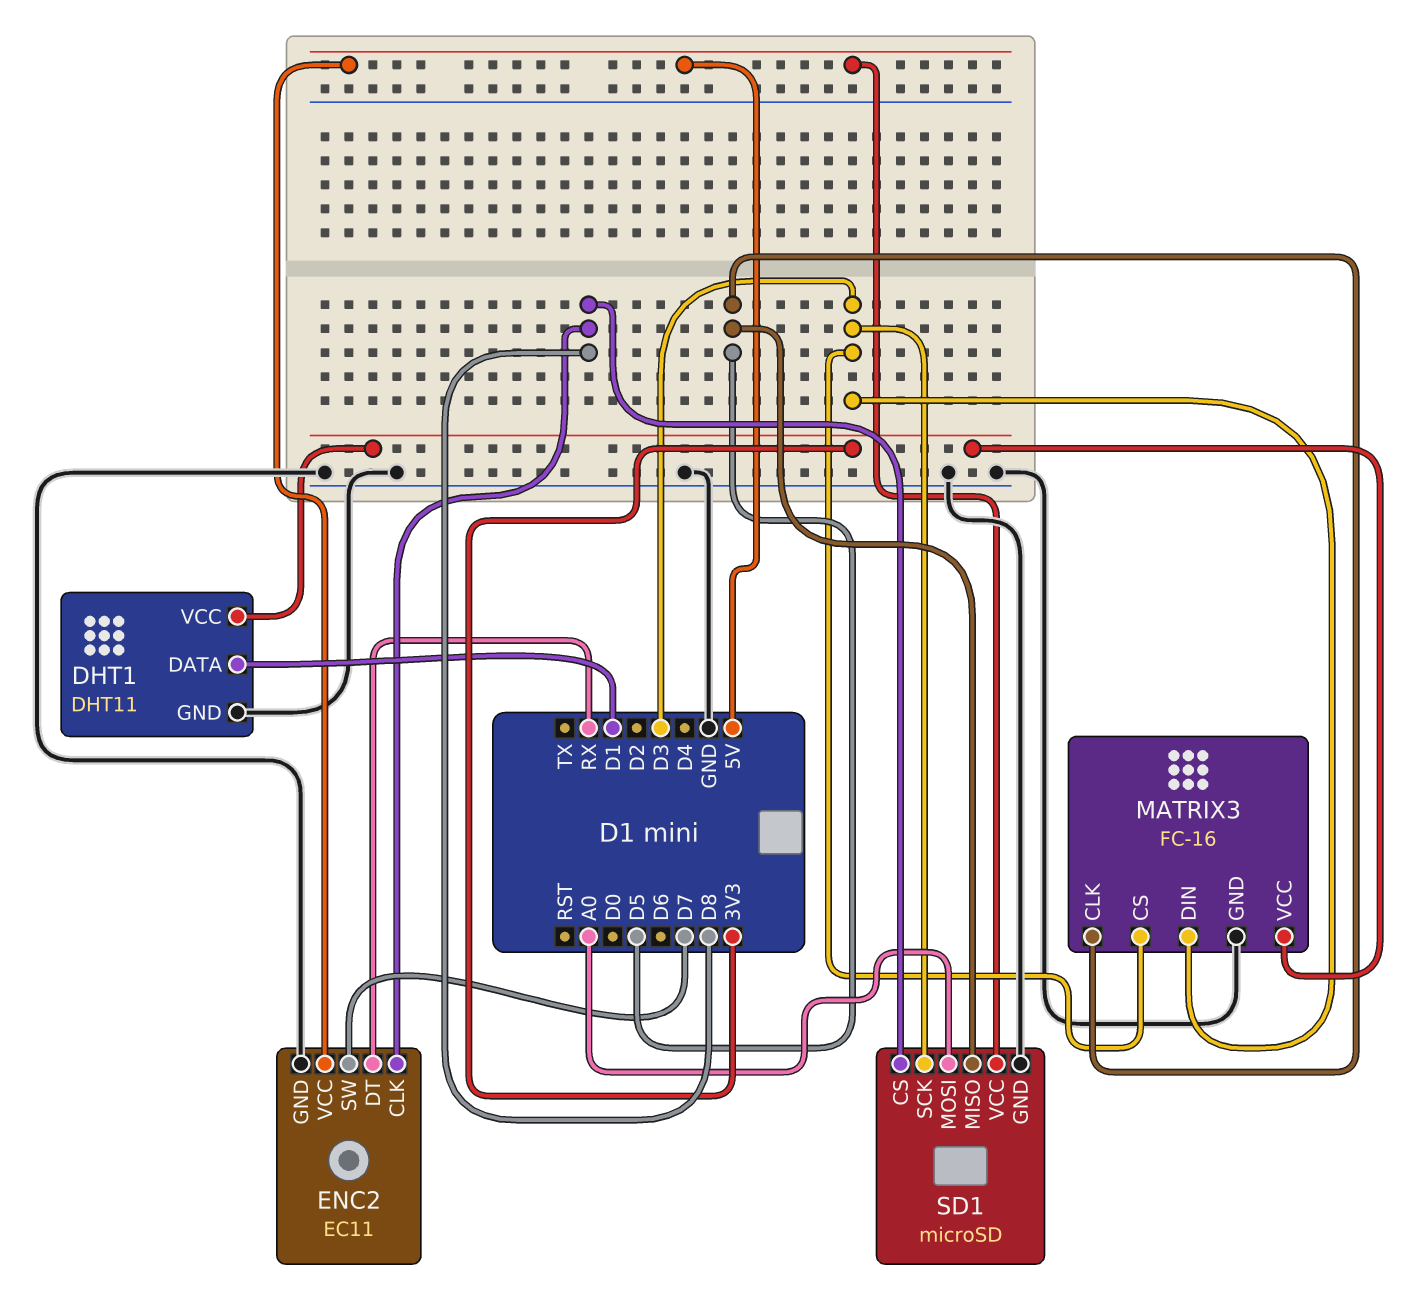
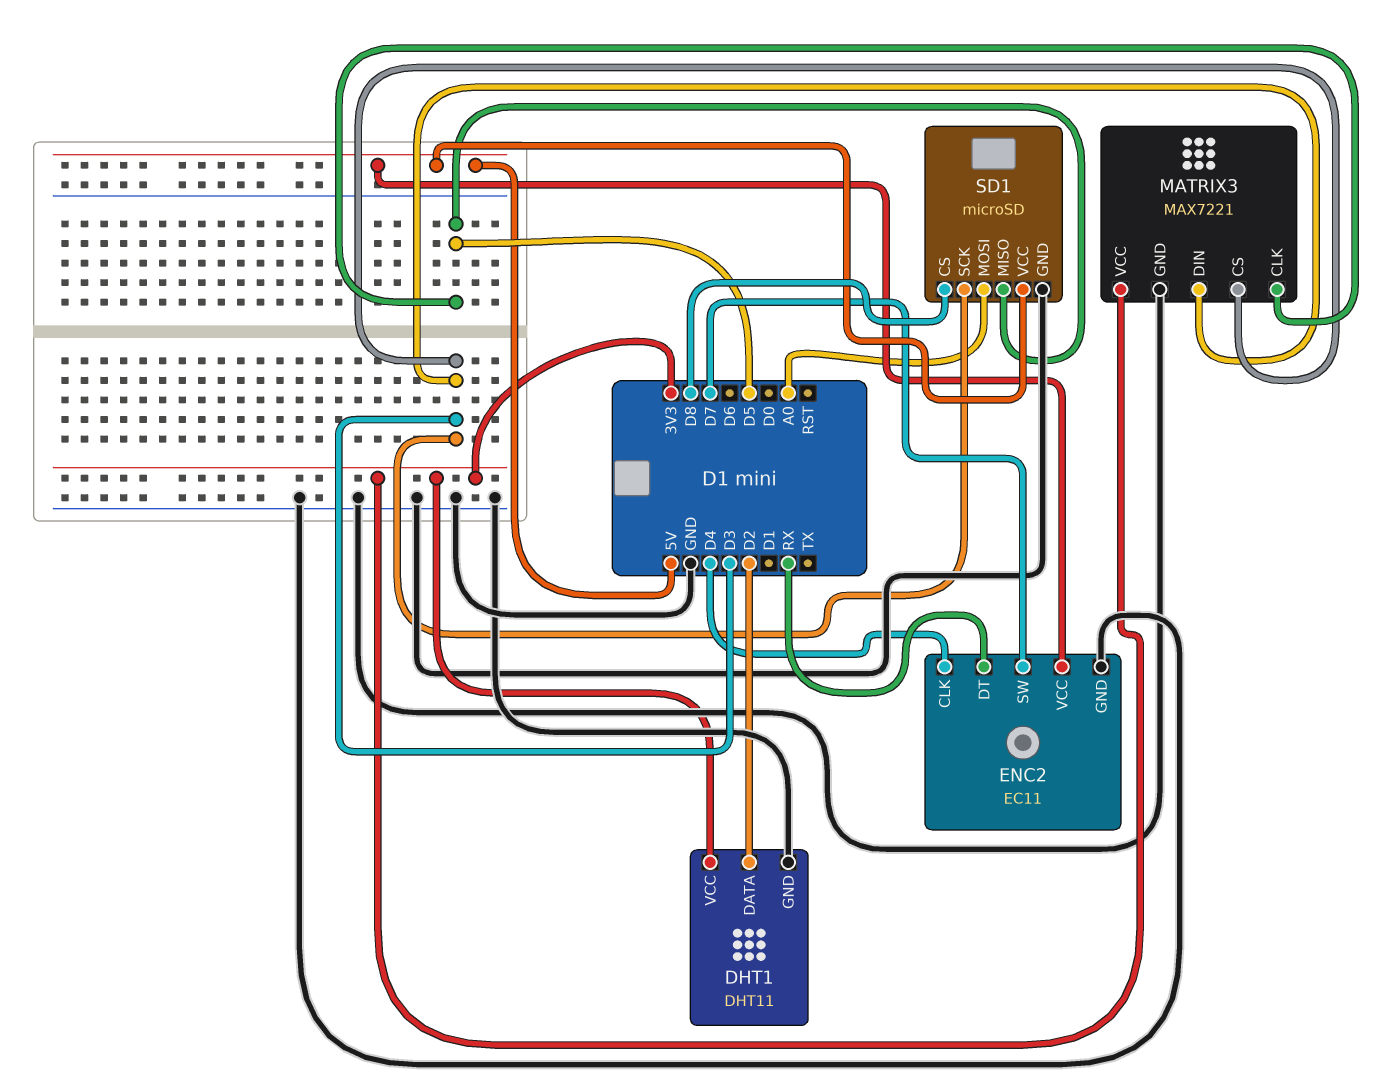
DHT1 pin DATA: D1 -> D2
ENC2 pin CLK: D8 -> D4
MATRIX3: FC-16 -> MAX7221

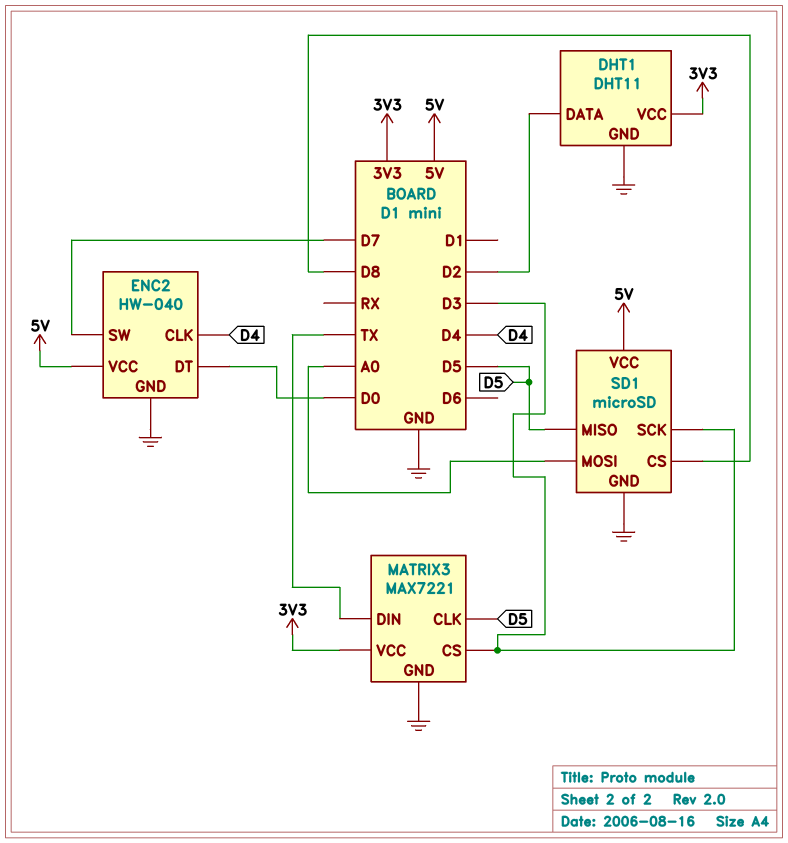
ENC2: EC11 -> HW-040
ENC2 pin DT: RX -> D0
MATRIX3 pin DIN: D3 -> TX

